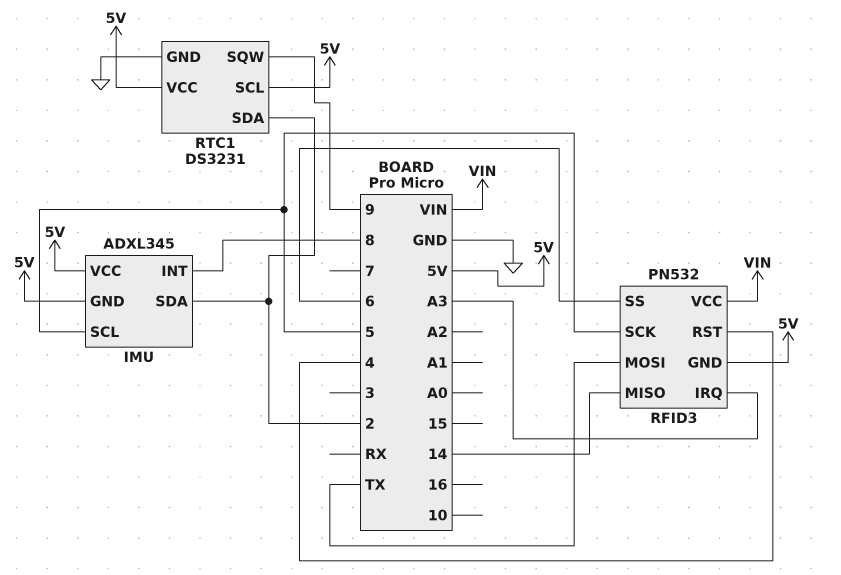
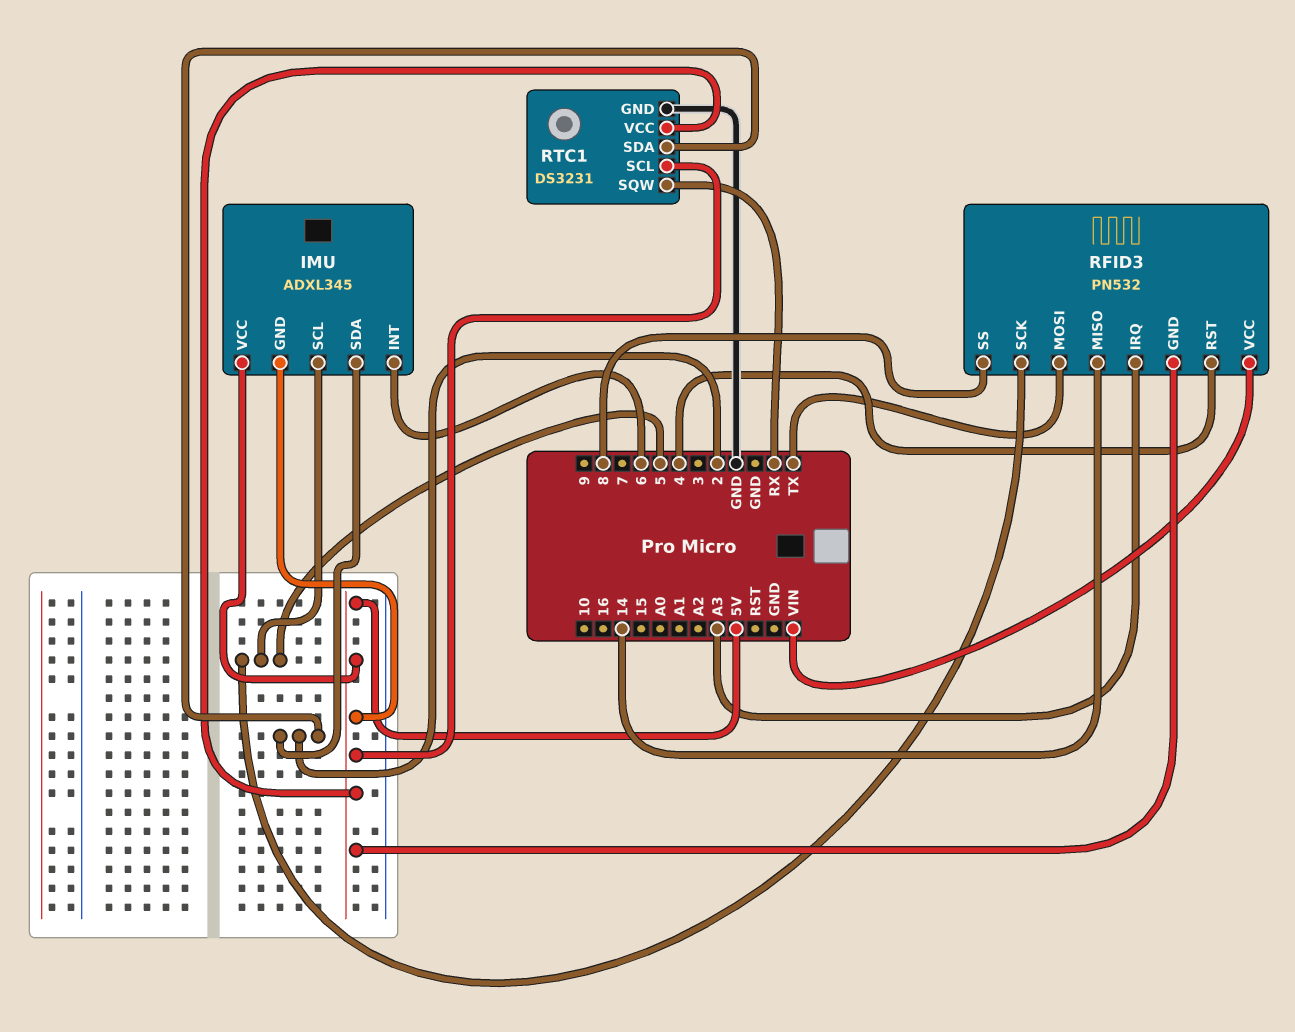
IMU pin INT: 8 -> 6
RFID3 pin SS: 6 -> 8
RTC1 pin SQW: 9 -> RX

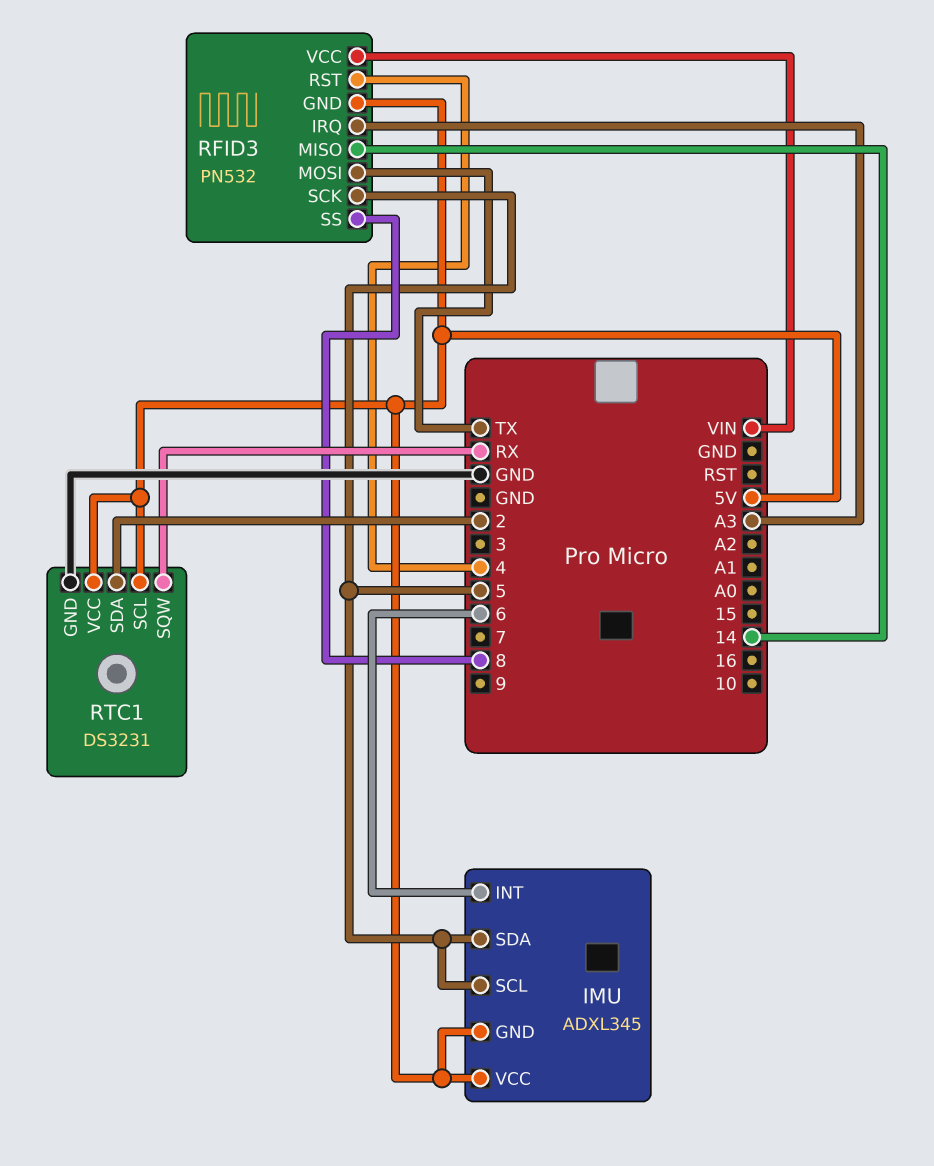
IMU pin SDA: 2 -> 5

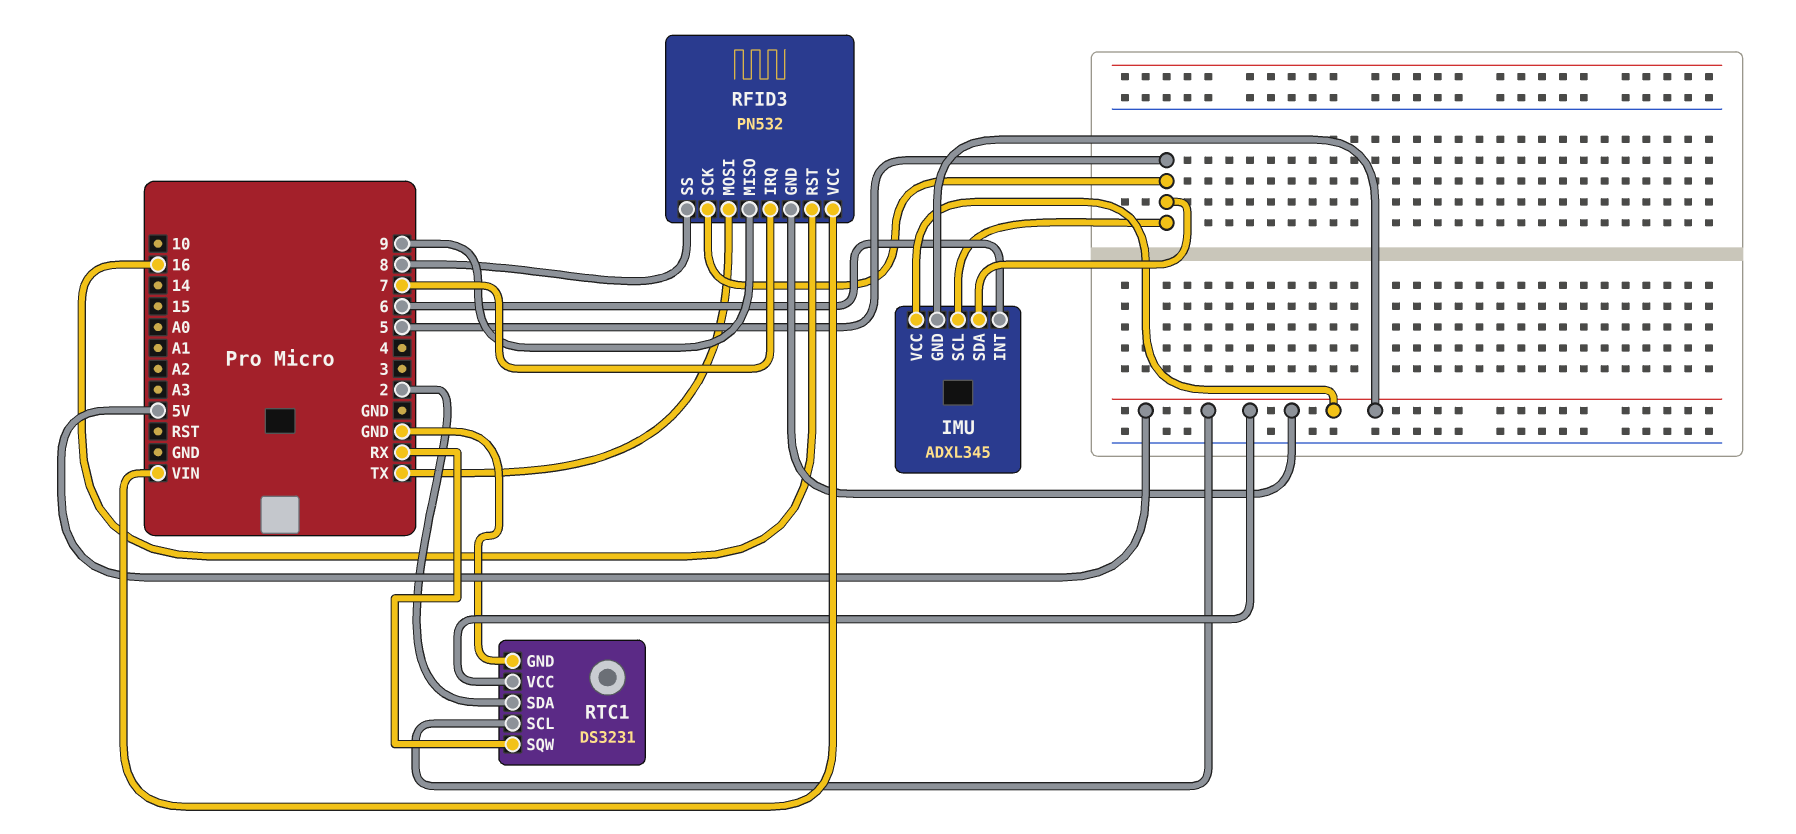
RFID3 pin IRQ: A3 -> 7
RFID3 pin MISO: 14 -> 9
RFID3 pin RST: 4 -> 16

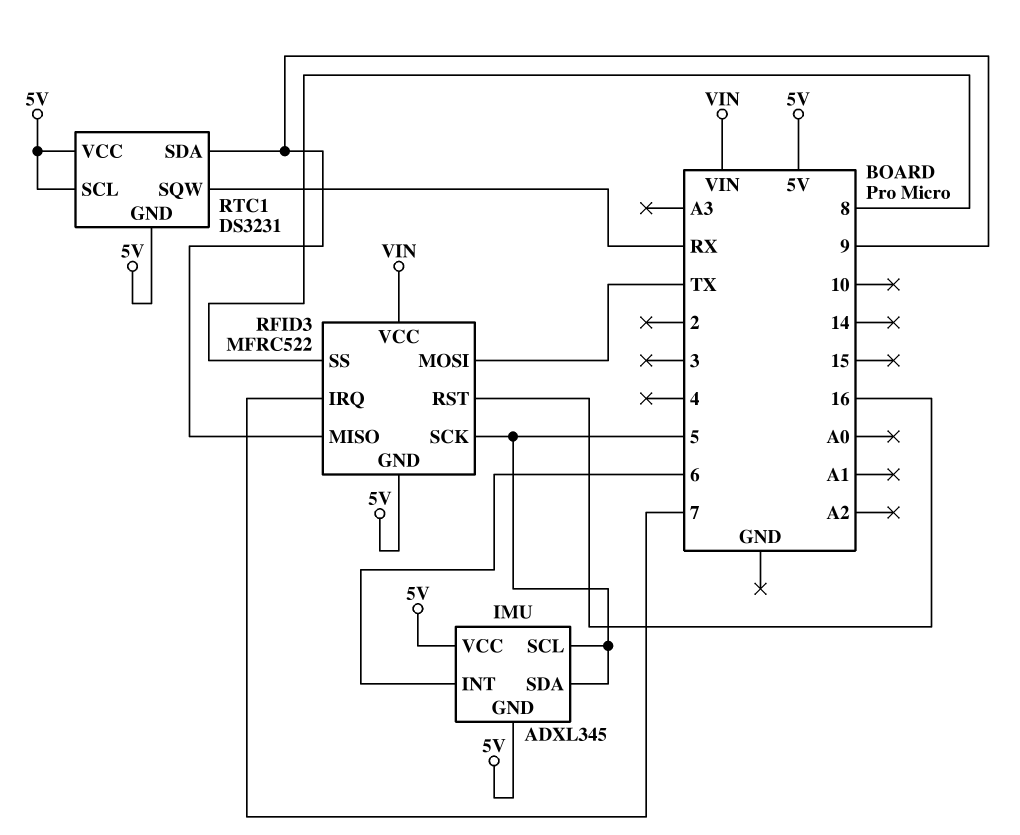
RFID3: PN532 -> MFRC522
RTC1 pin GND: GND -> 5V
RTC1 pin SDA: 2 -> 9

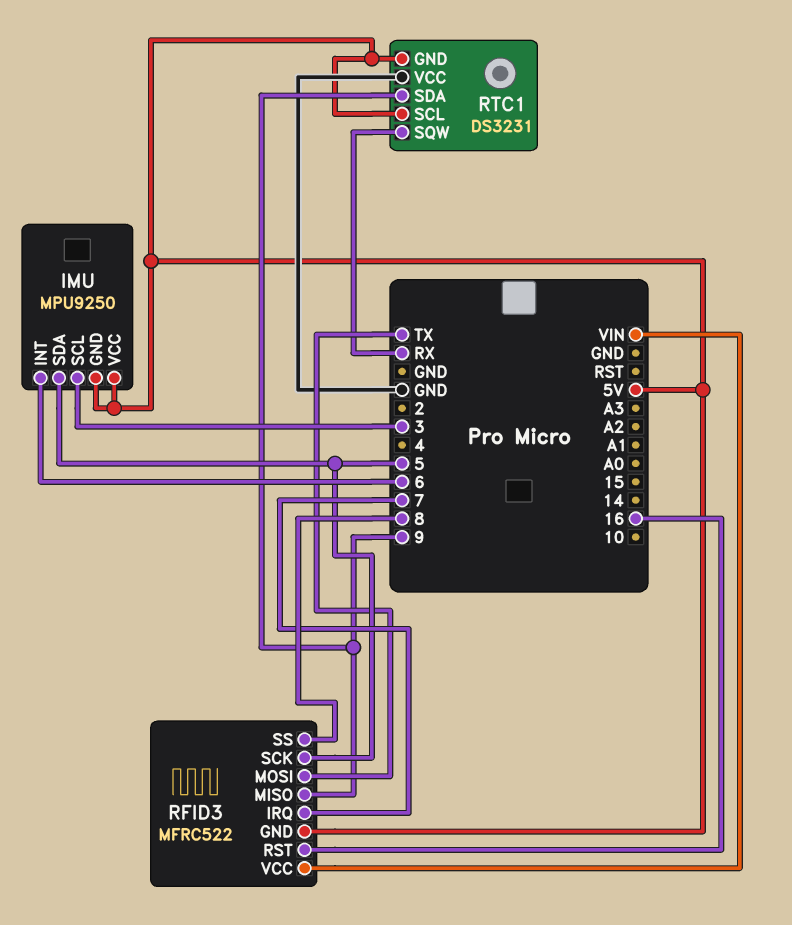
IMU: ADXL345 -> MPU9250
IMU pin SCL: 5 -> 3
RTC1 pin VCC: 5V -> GND

